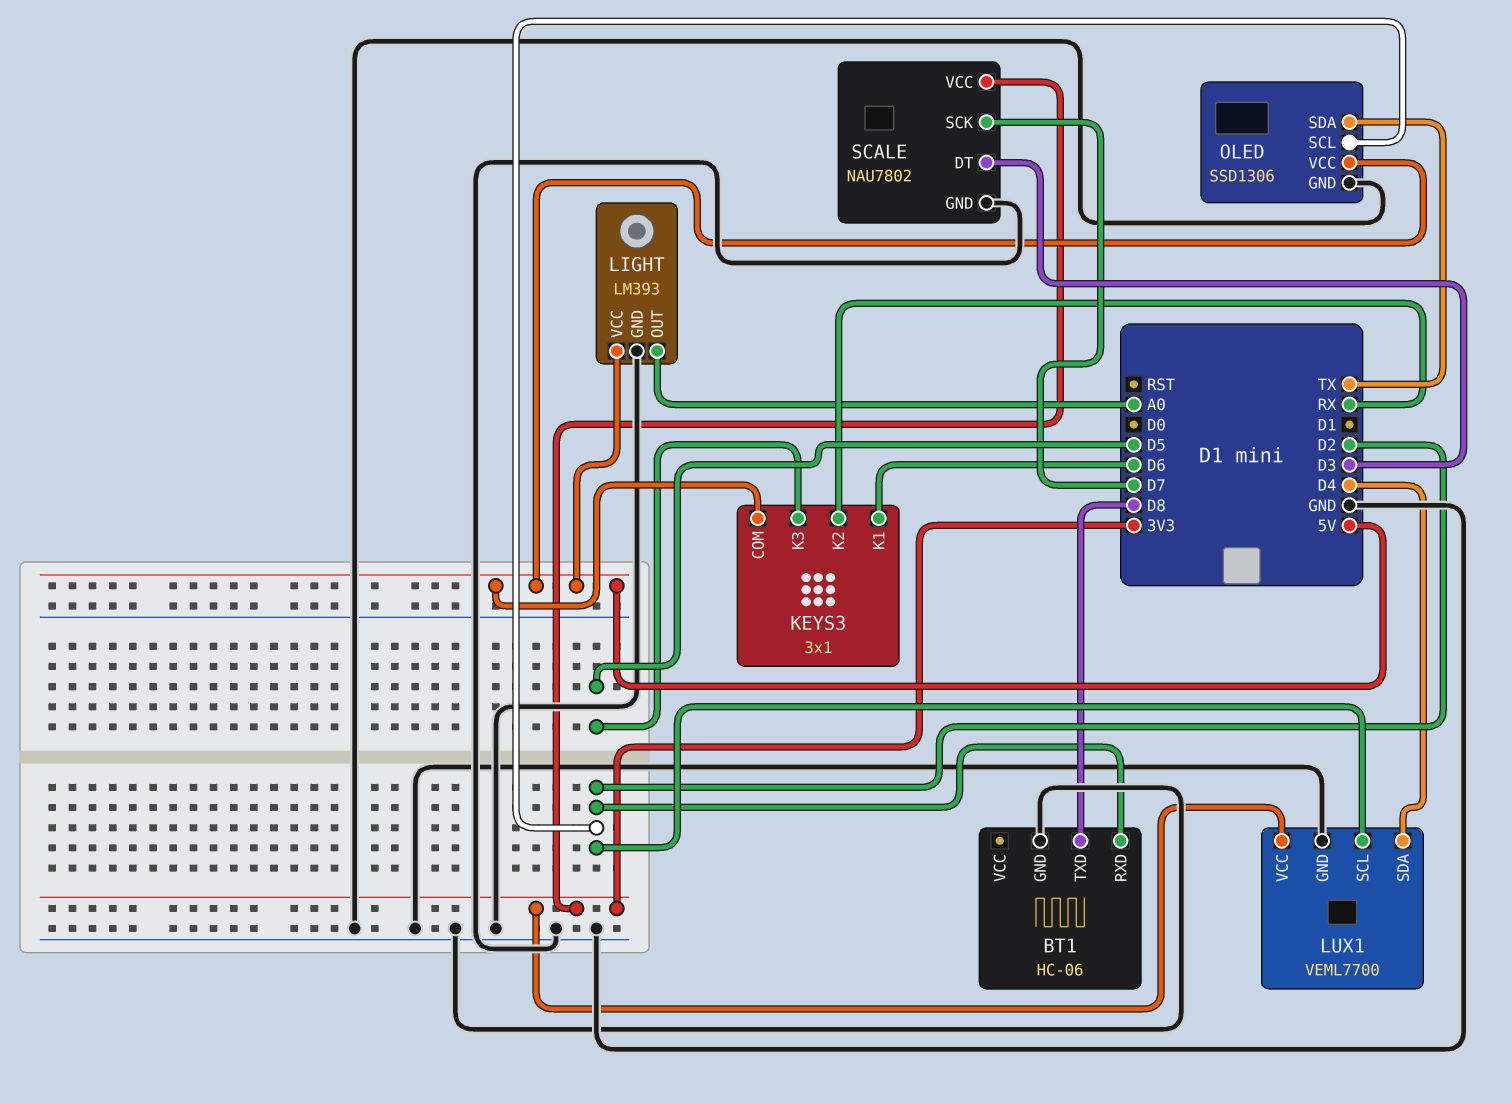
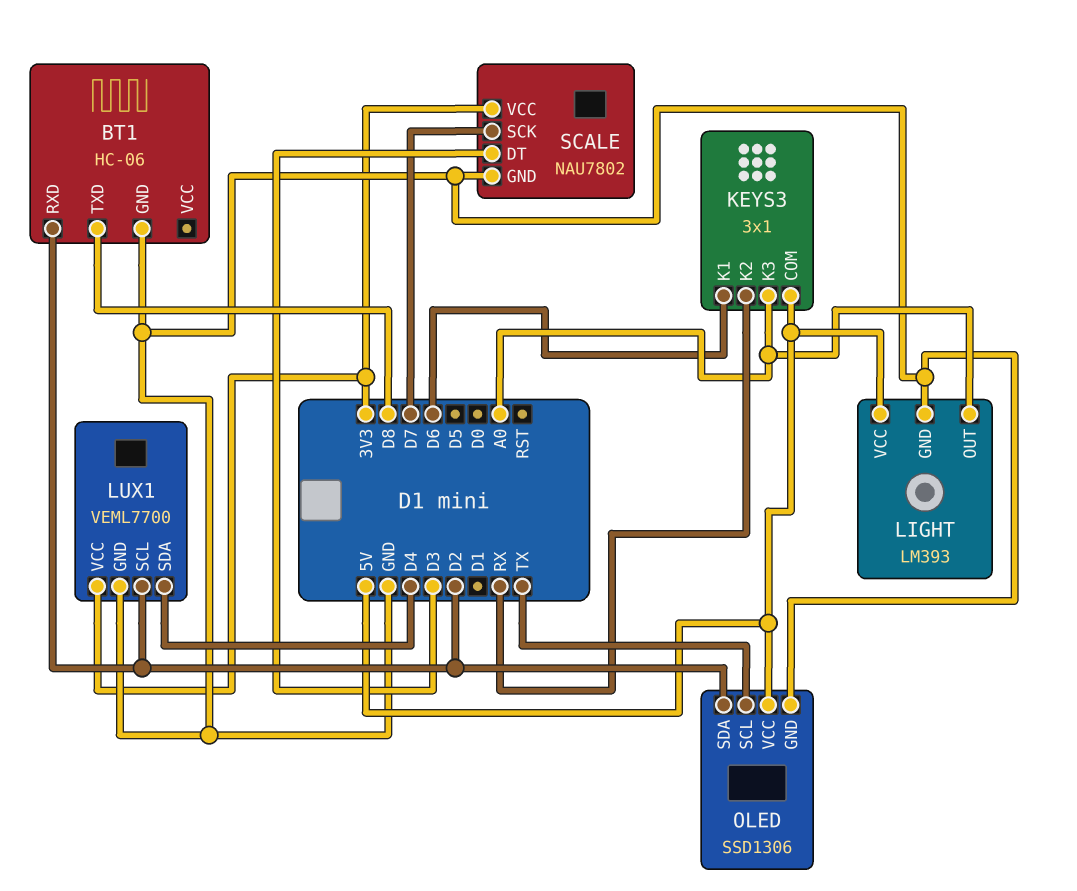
KEYS3 pin K3: D5 -> A0
OLED pin SCL: D2 -> TX
OLED pin SDA: TX -> D2

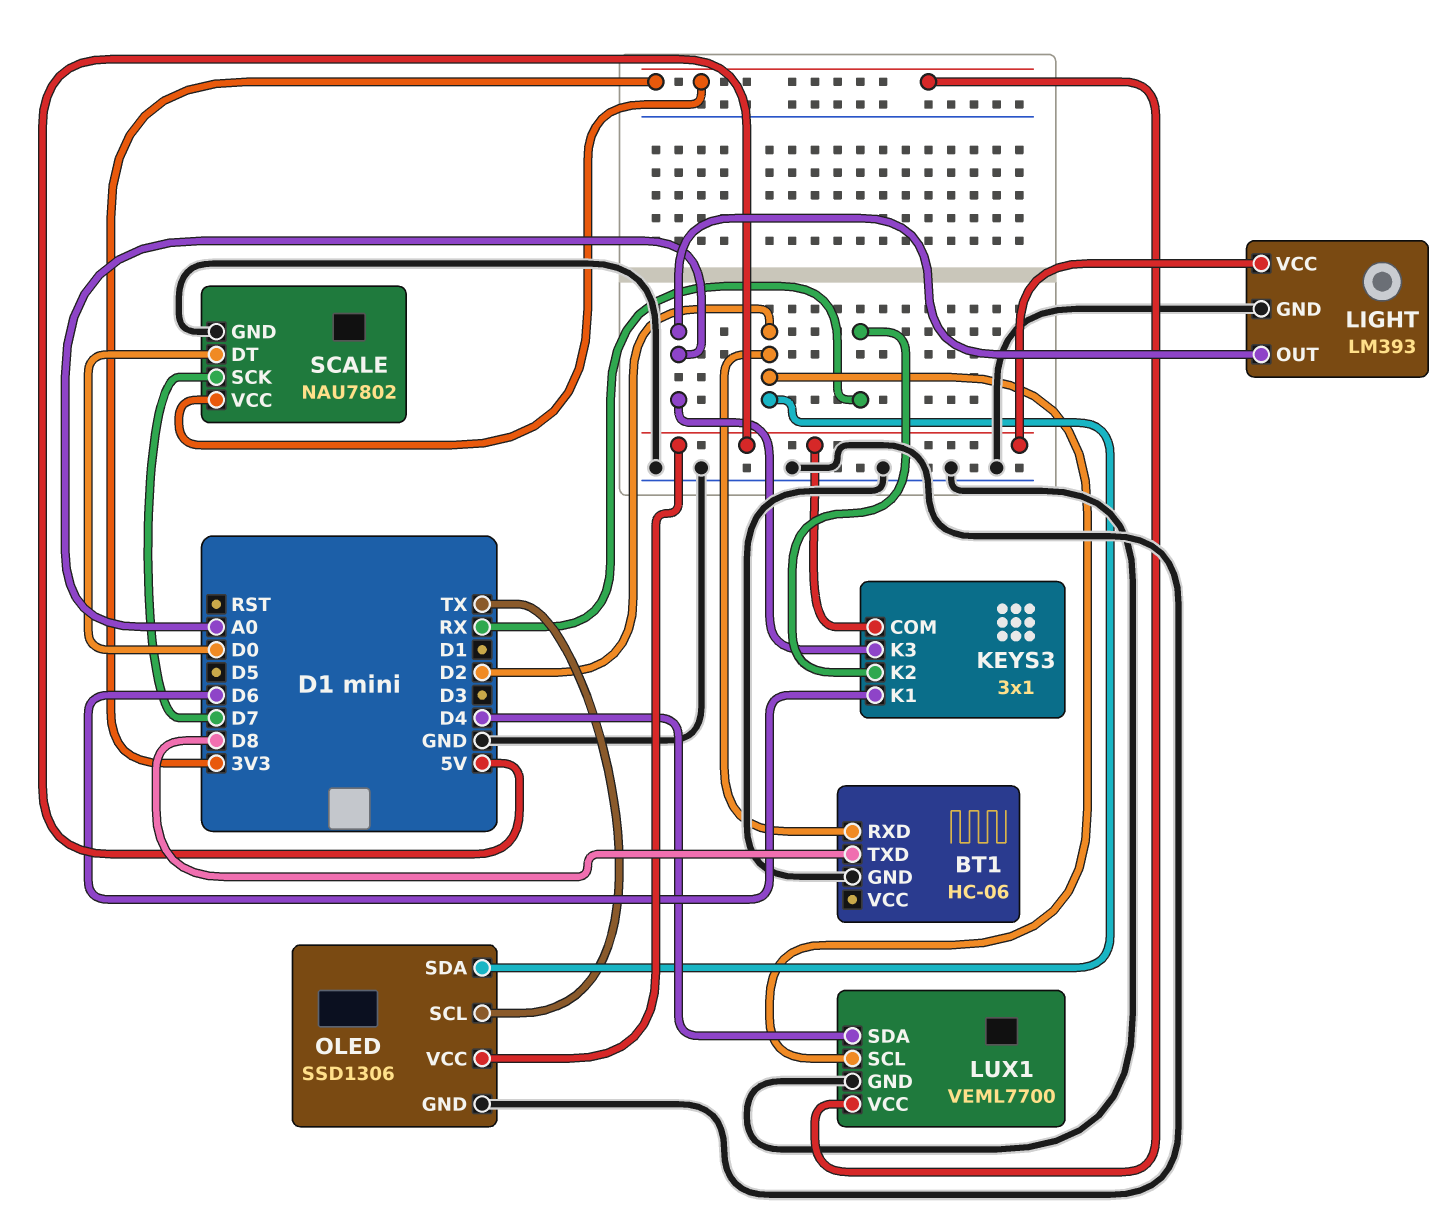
SCALE pin DT: D3 -> D0

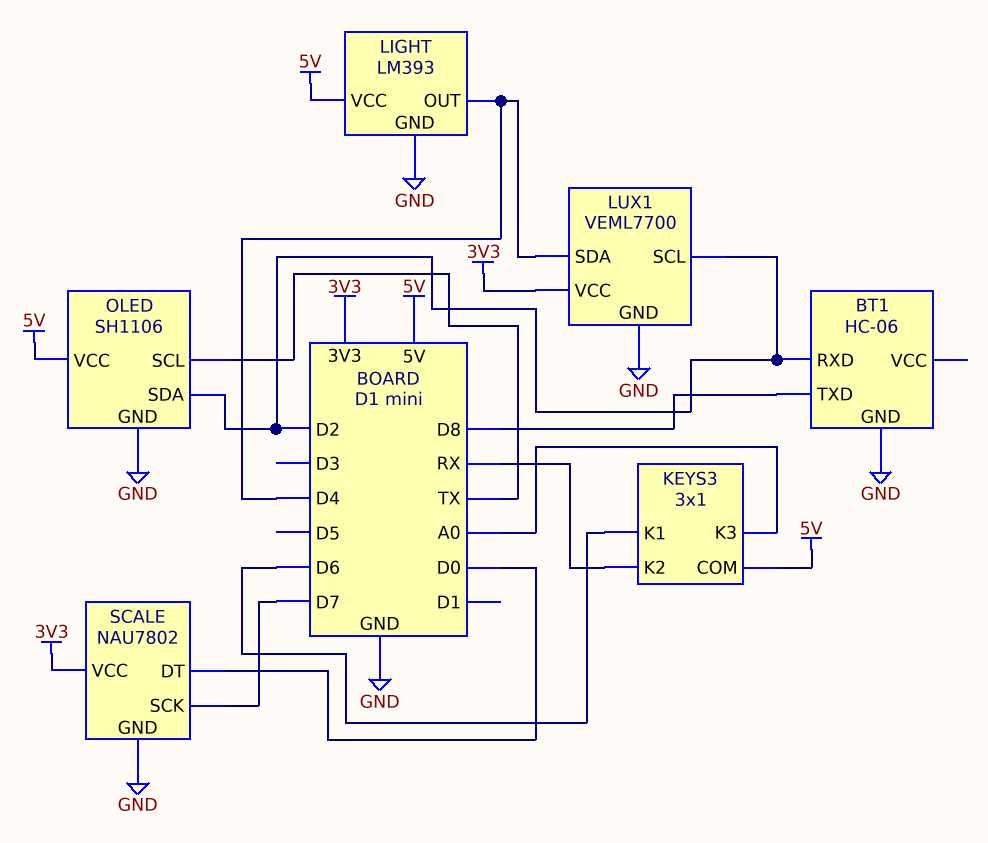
LIGHT pin OUT: A0 -> D4
OLED: SSD1306 -> SH1106

